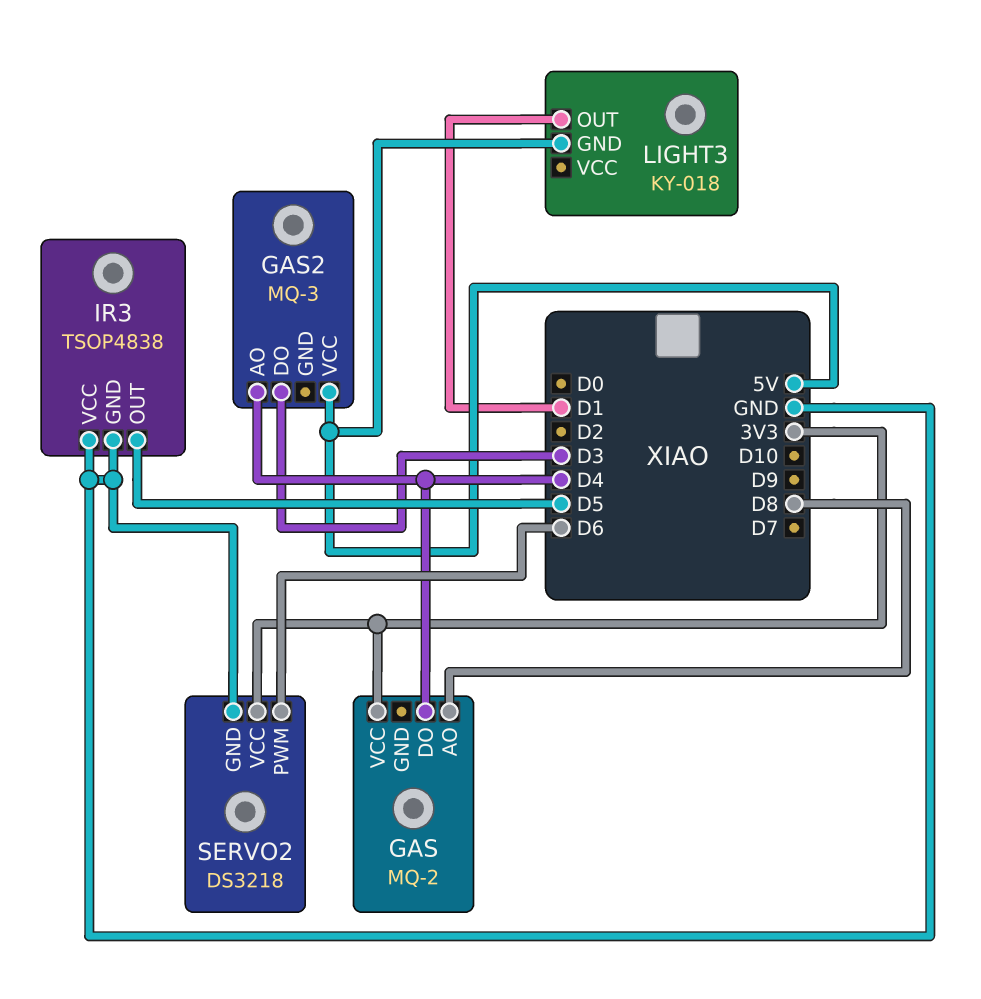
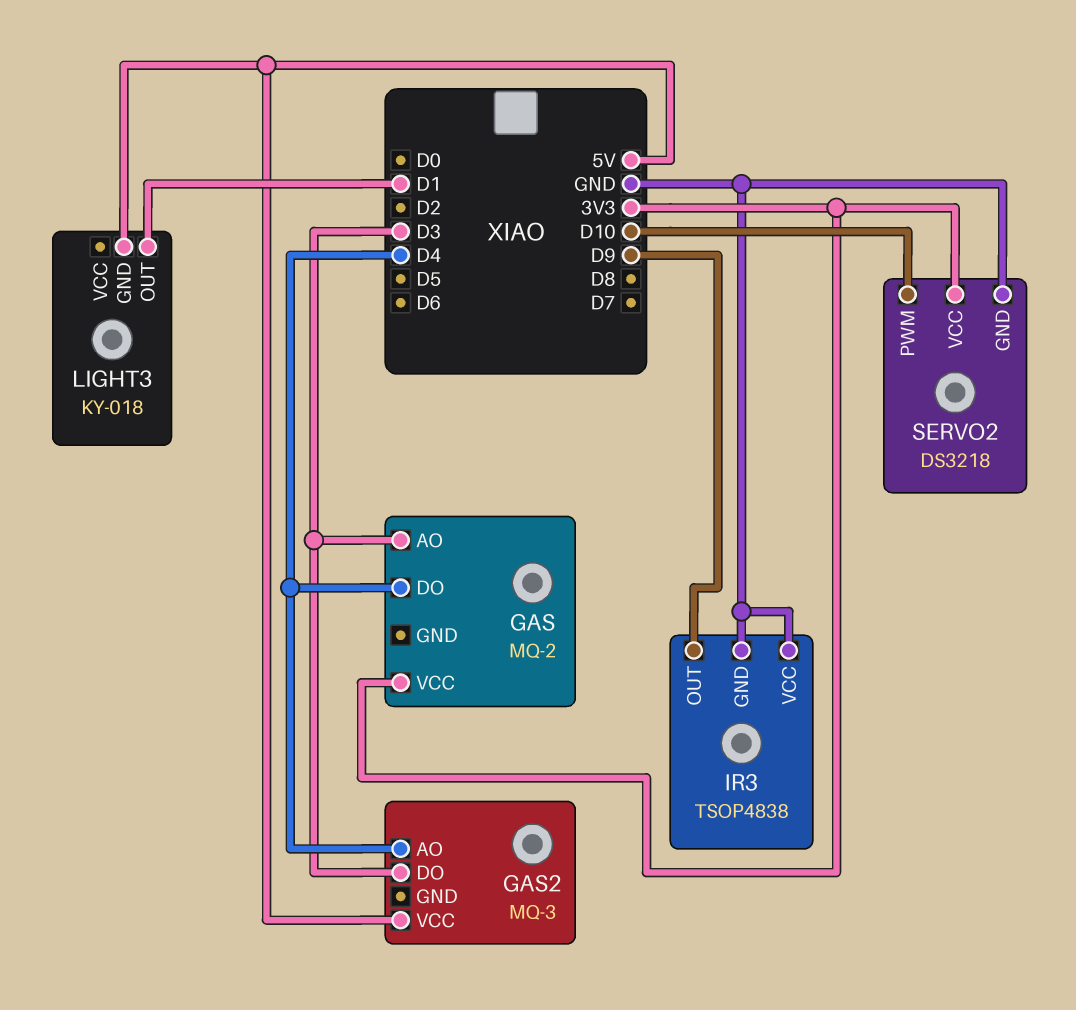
GAS pin AO: D8 -> D3
IR3 pin OUT: D5 -> D9
SERVO2 pin PWM: D6 -> D10

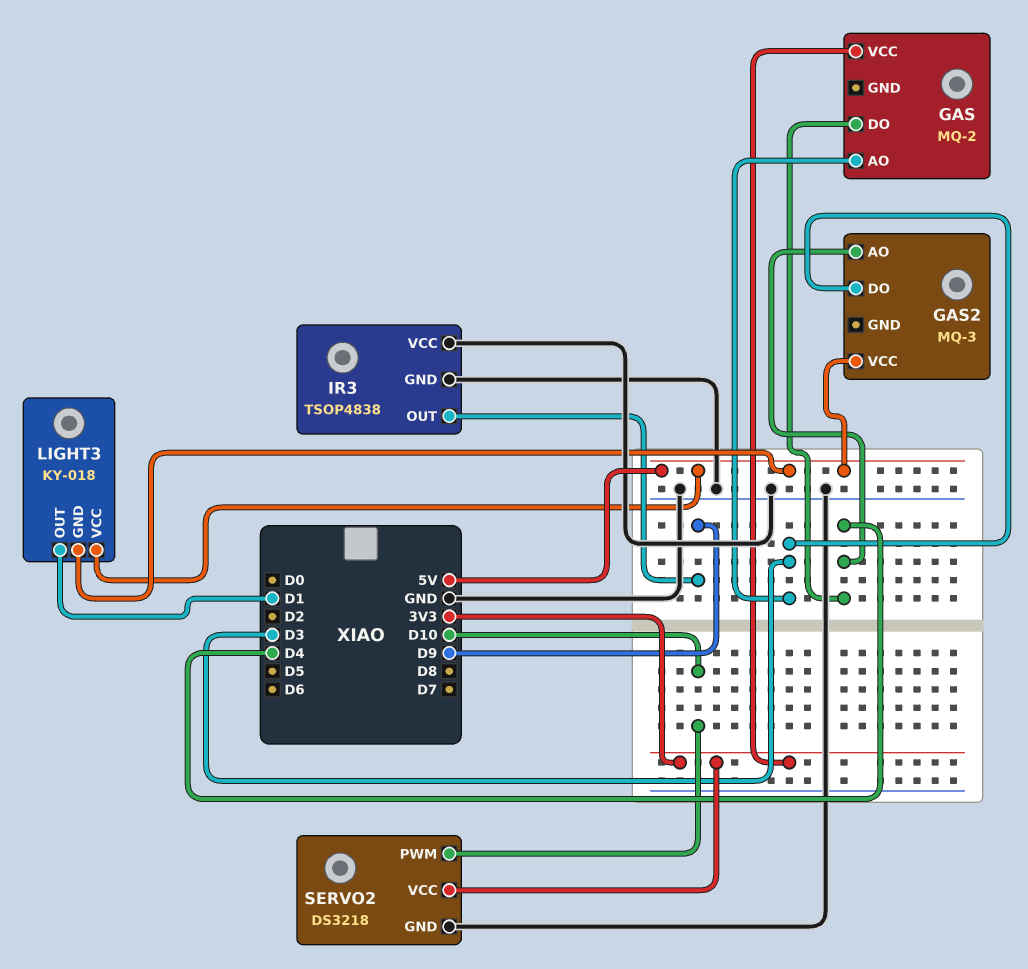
LIGHT3 pin VCC: none -> 5V

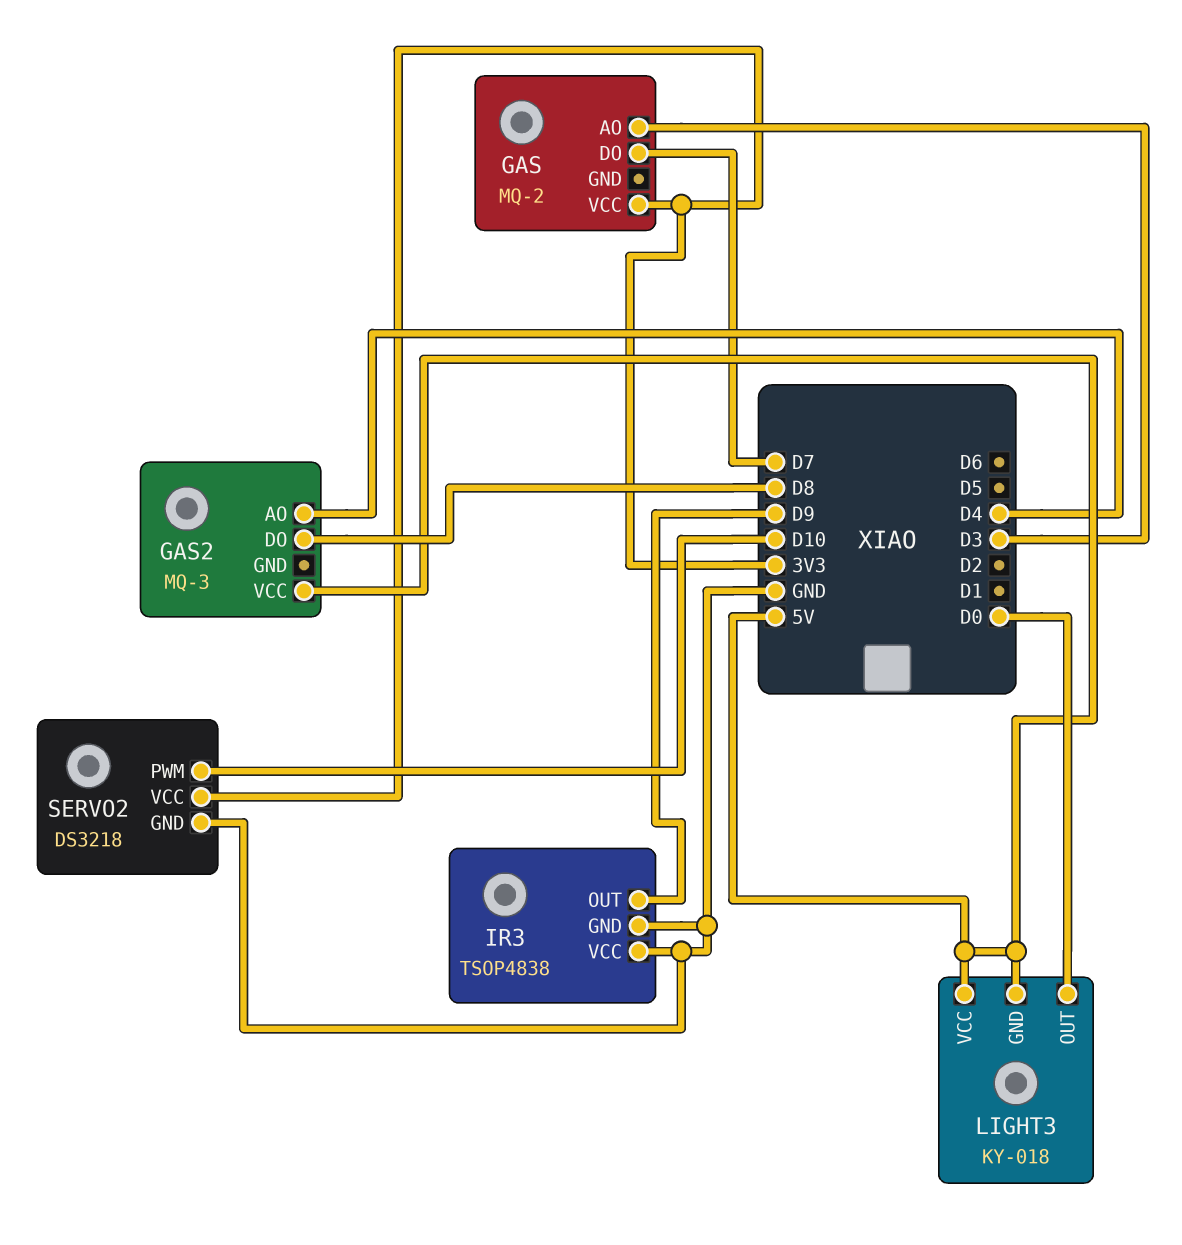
GAS pin DO: D4 -> D7
GAS2 pin DO: D3 -> D8
LIGHT3 pin OUT: D1 -> D0

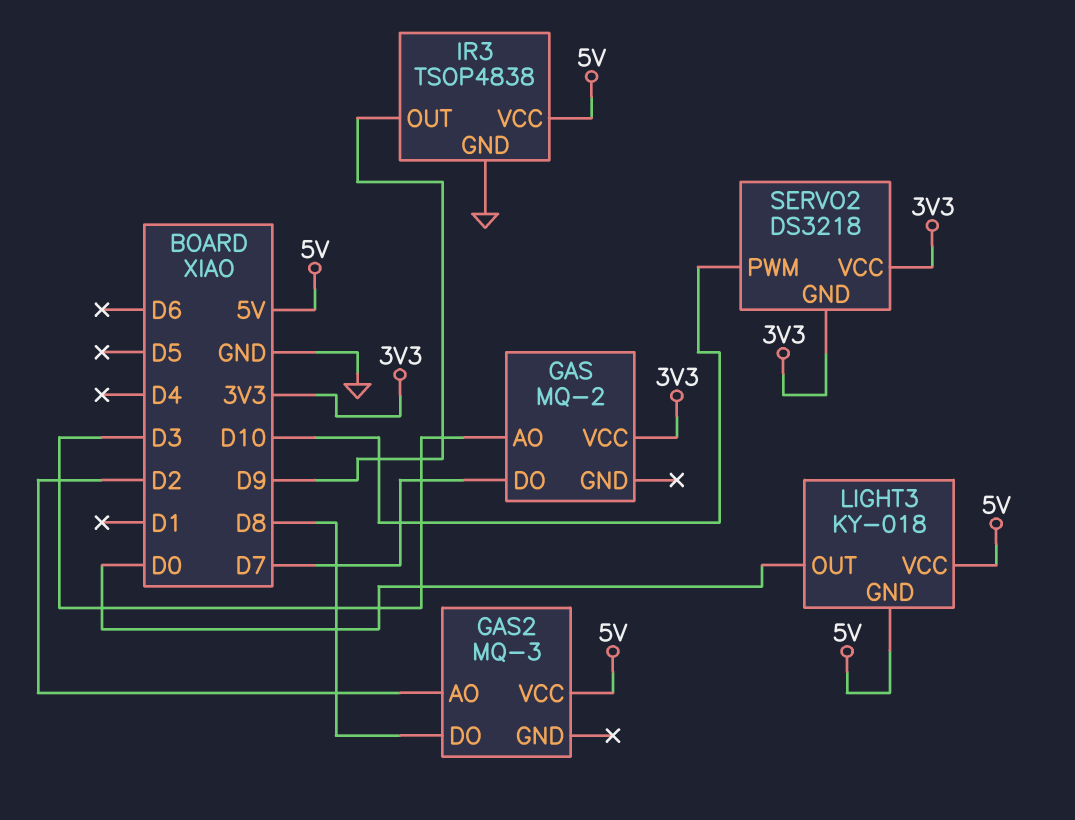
GAS2 pin AO: D4 -> D2
IR3 pin VCC: GND -> 5V
SERVO2 pin GND: GND -> 3V3

